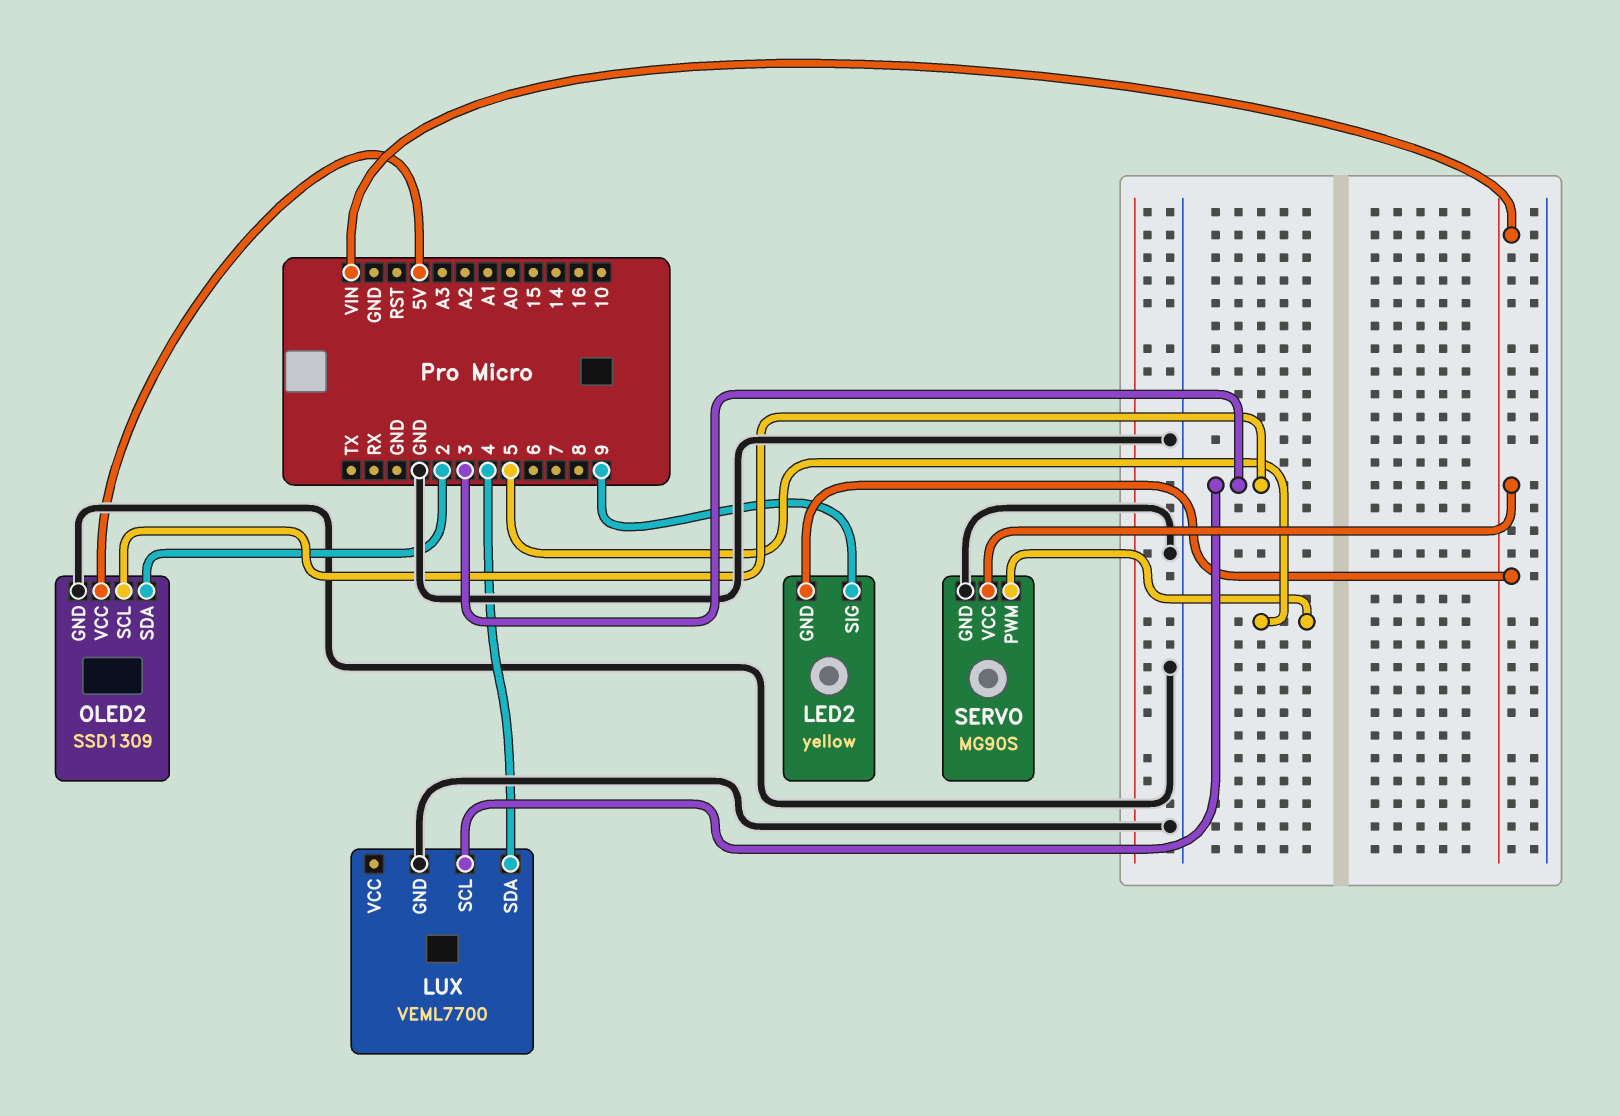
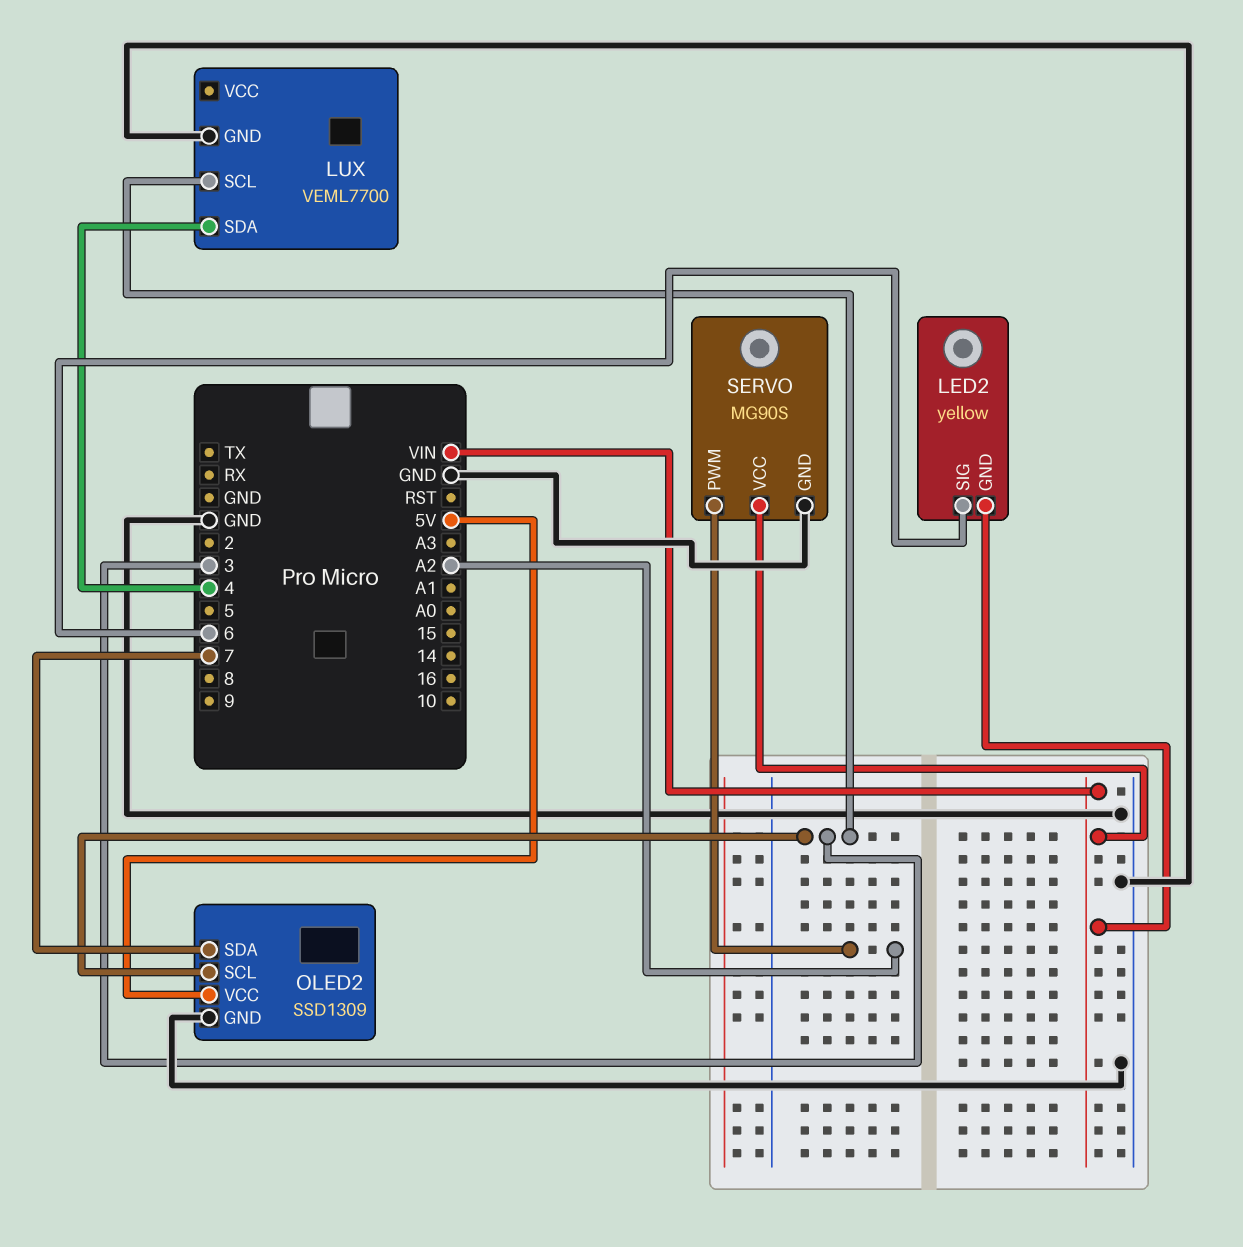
LED2 pin SIG: 9 -> 6
OLED2 pin SDA: 2 -> 7
SERVO pin PWM: 5 -> A2

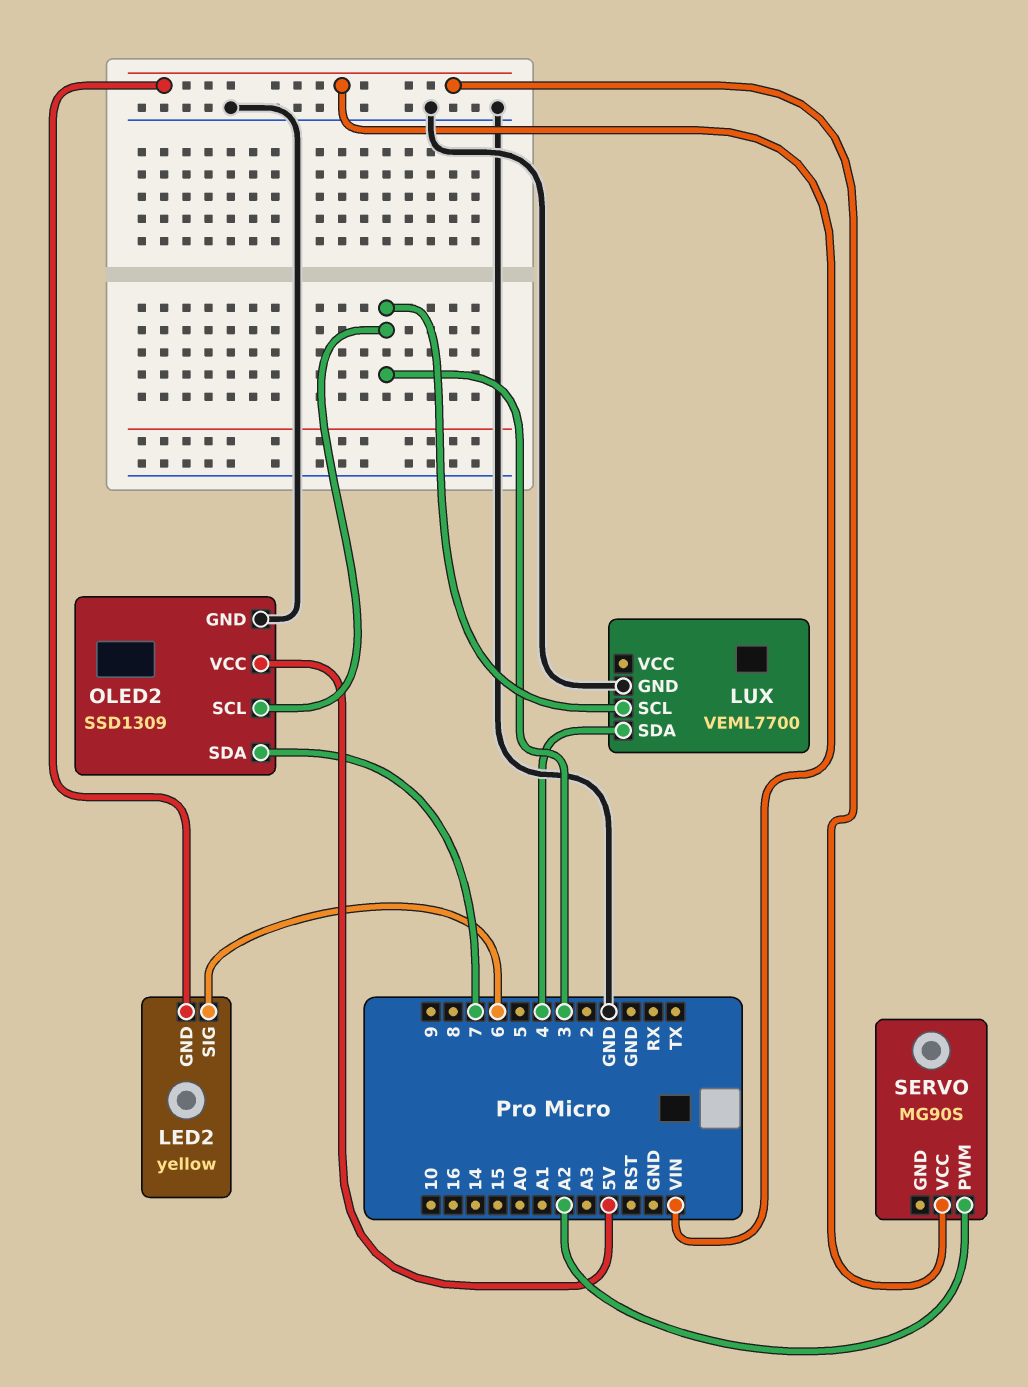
SERVO pin GND: GND -> none

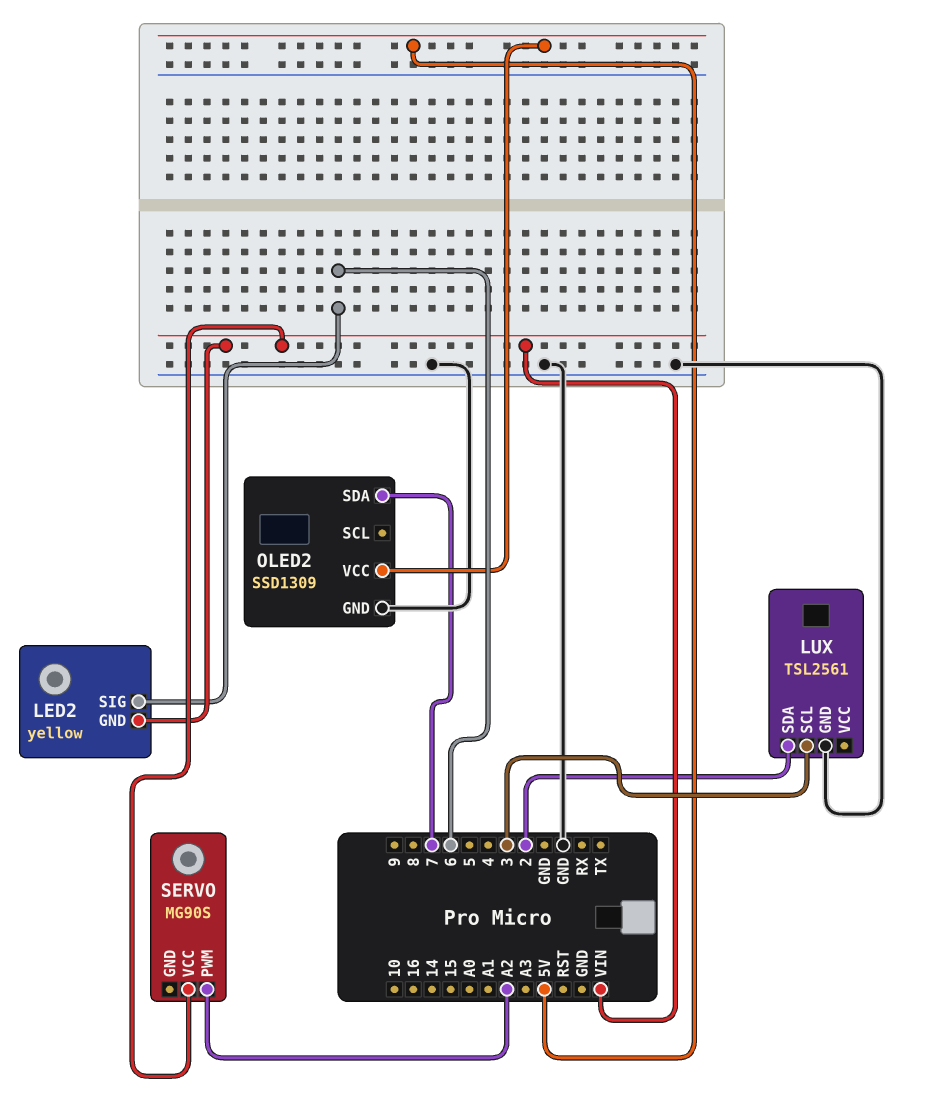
LUX: VEML7700 -> TSL2561
LUX pin SDA: 4 -> 2
OLED2 pin SCL: 3 -> none

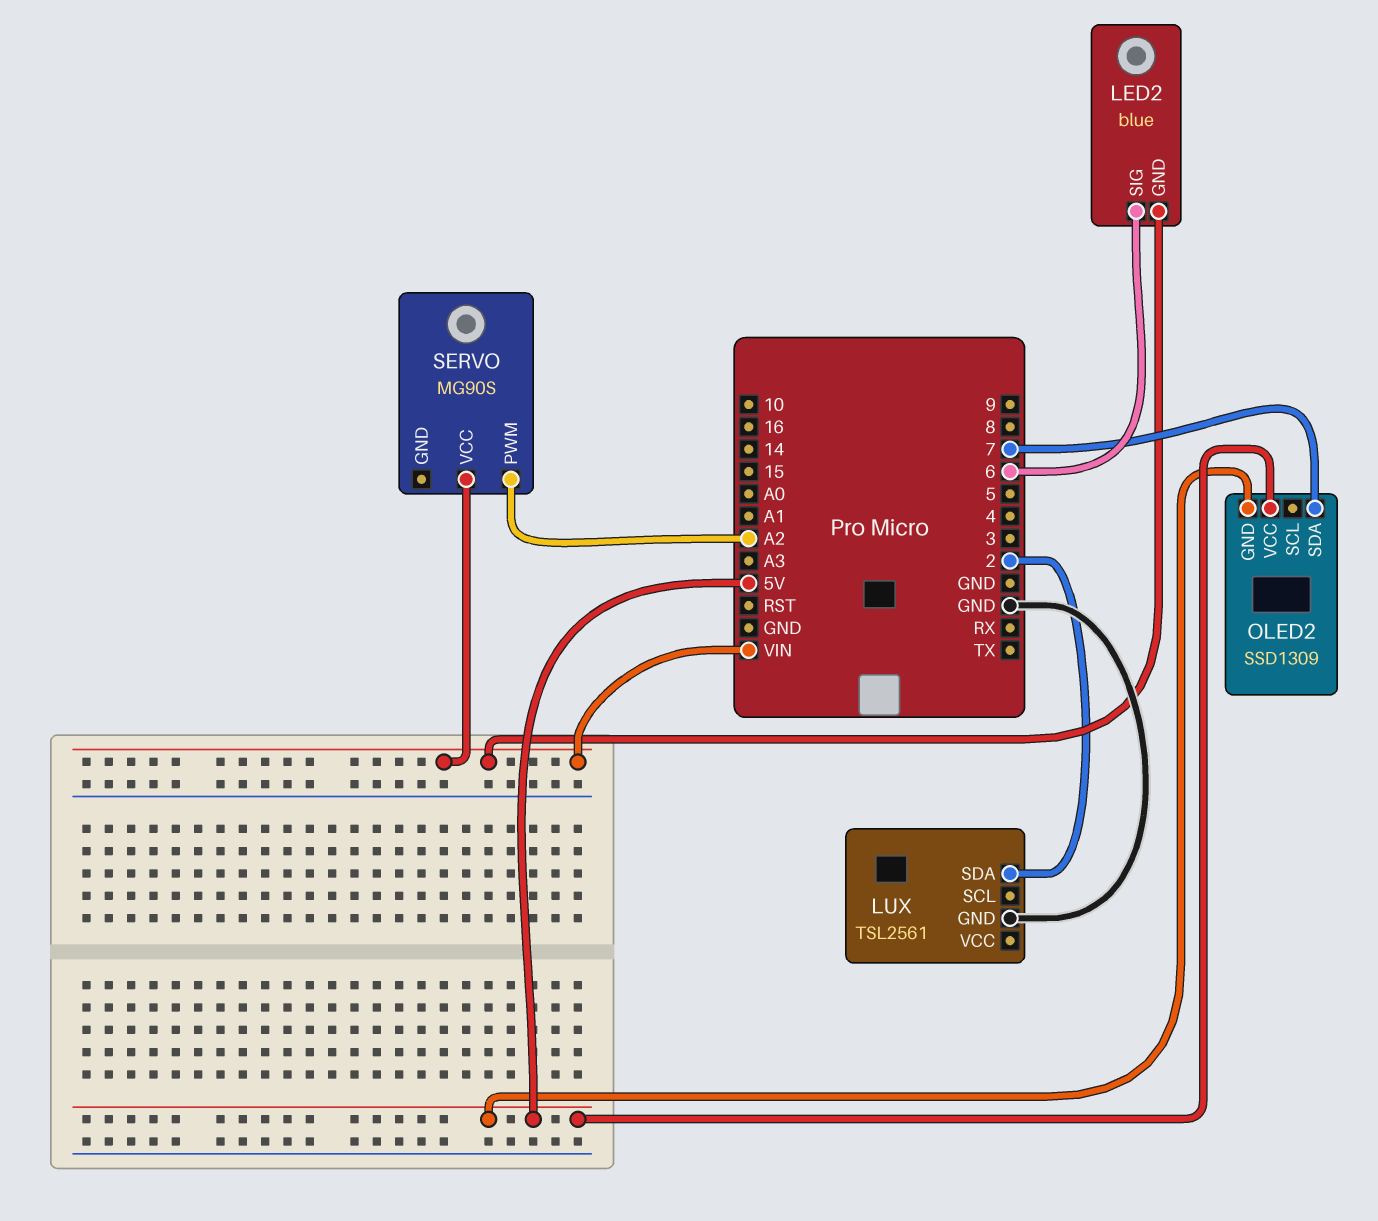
LED2: yellow -> blue
LUX pin SCL: 3 -> none
OLED2 pin GND: GND -> 5V

